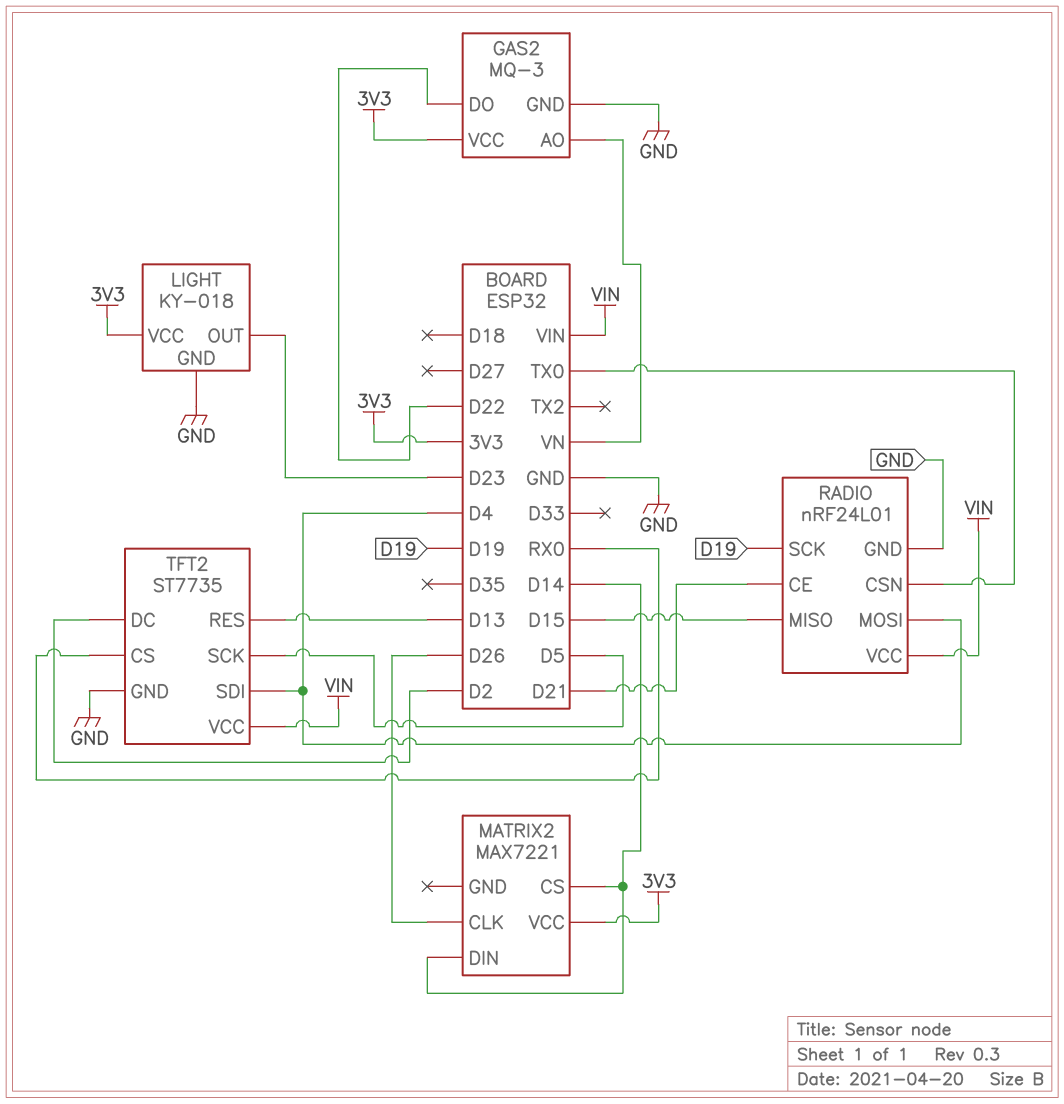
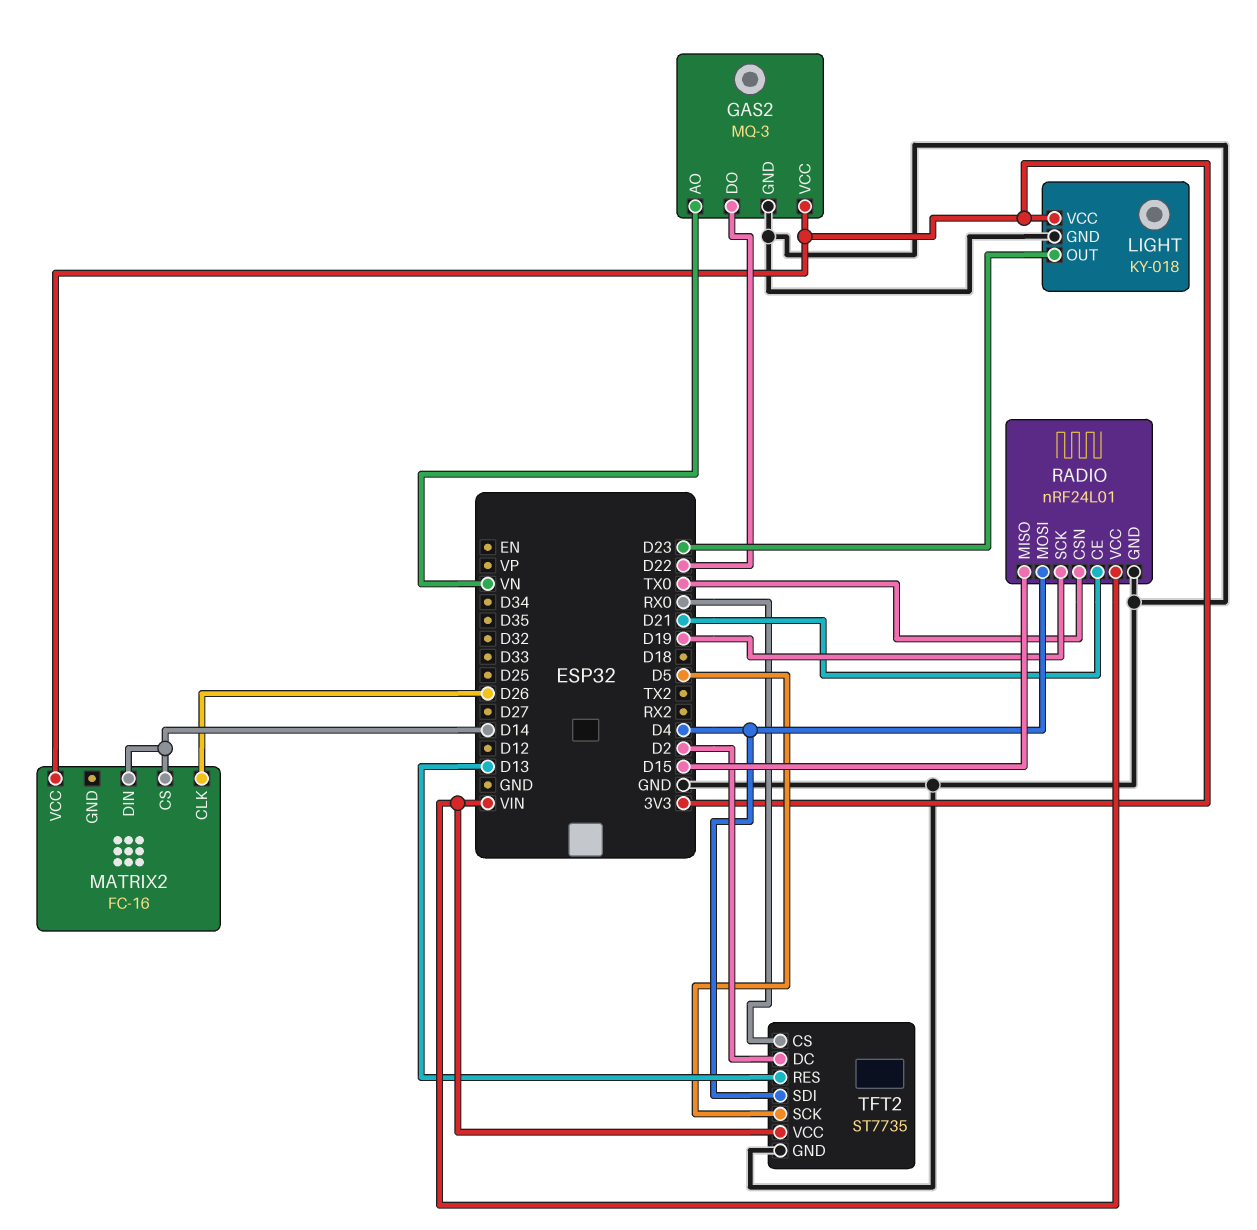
MATRIX2: MAX7221 -> FC-16

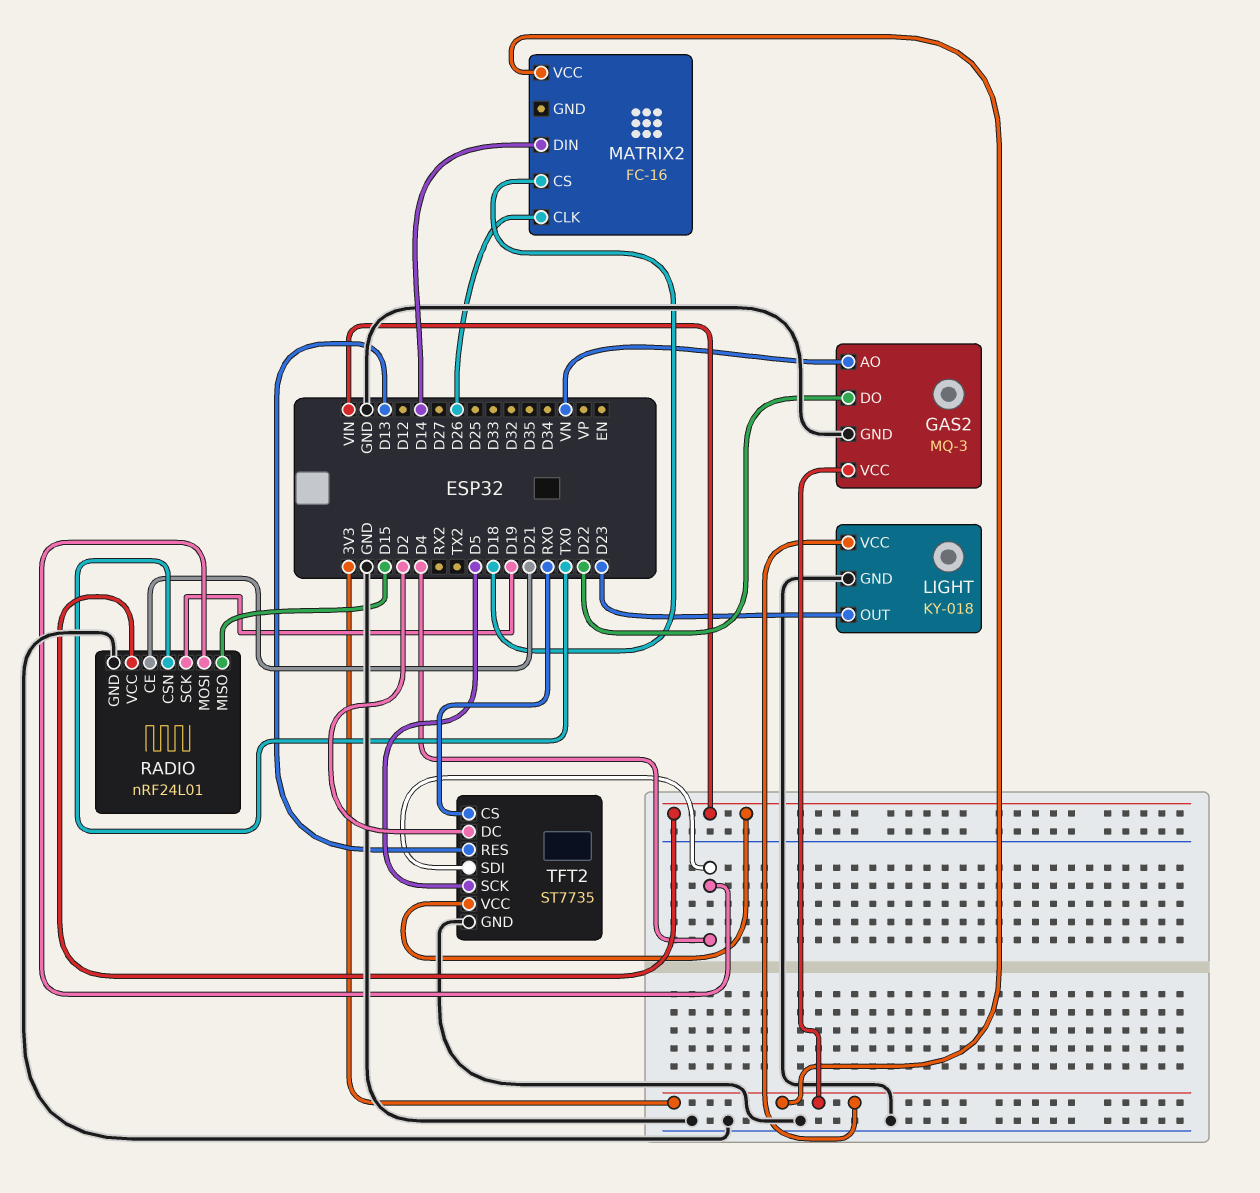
MATRIX2 pin CS: D14 -> D18

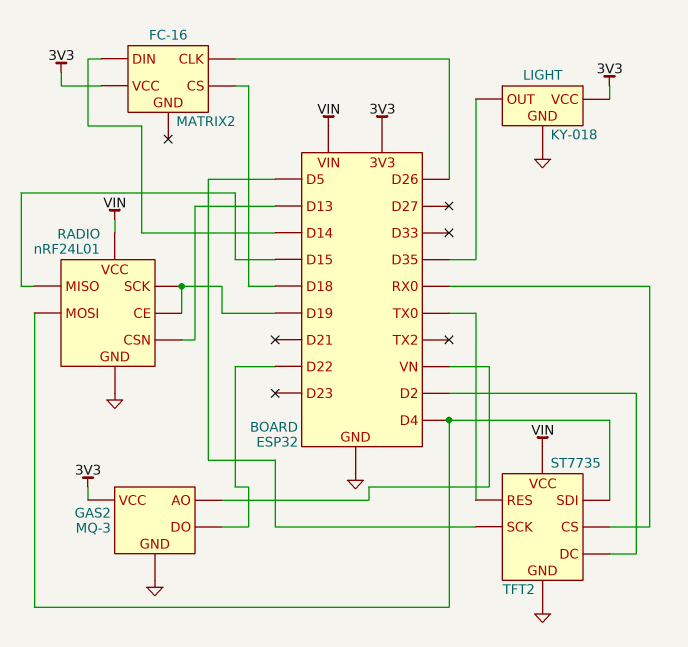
LIGHT pin OUT: D23 -> D35
RADIO pin CE: D21 -> D19
RADIO pin CSN: TX0 -> D13
TFT2 pin RES: D13 -> TX0

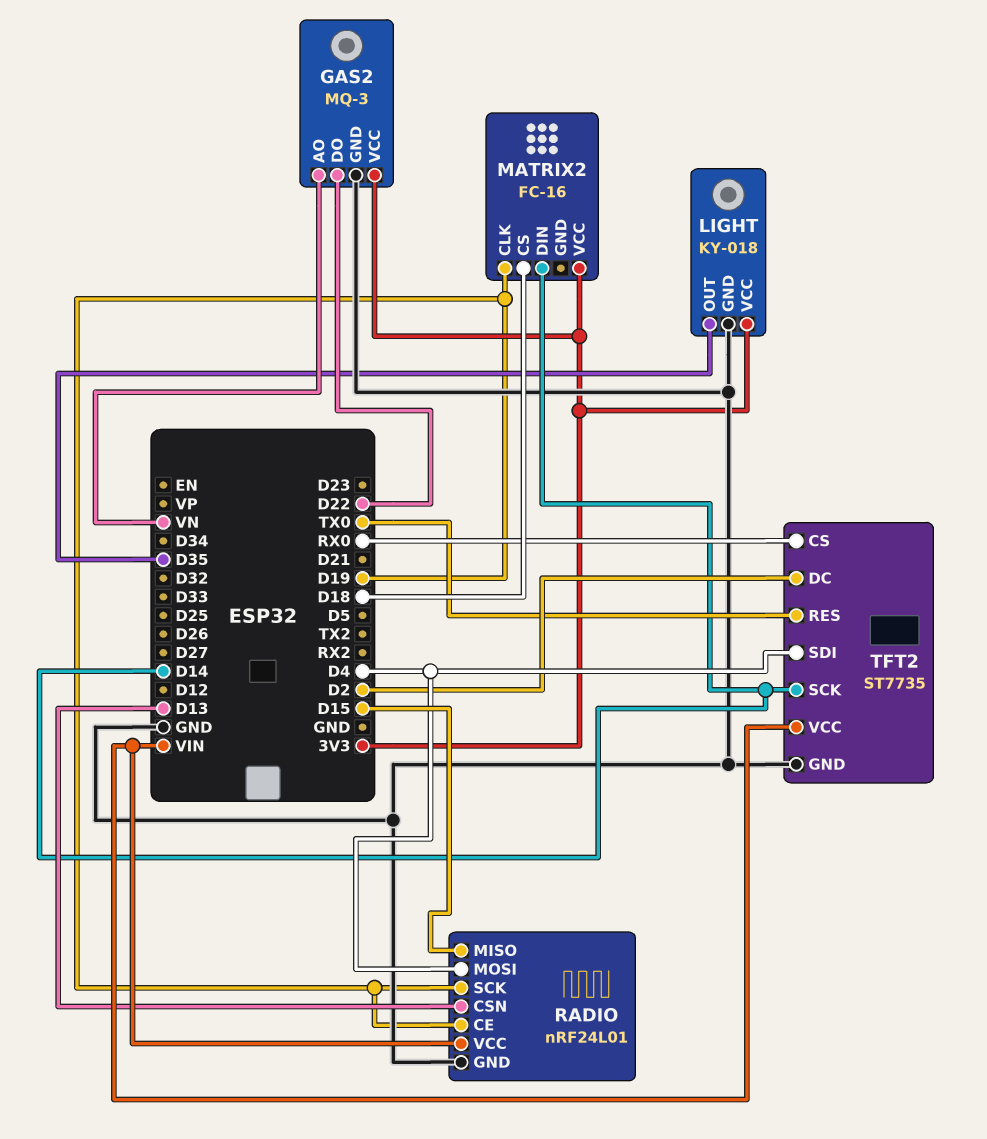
MATRIX2 pin CLK: D26 -> D19
TFT2 pin SCK: D5 -> D14

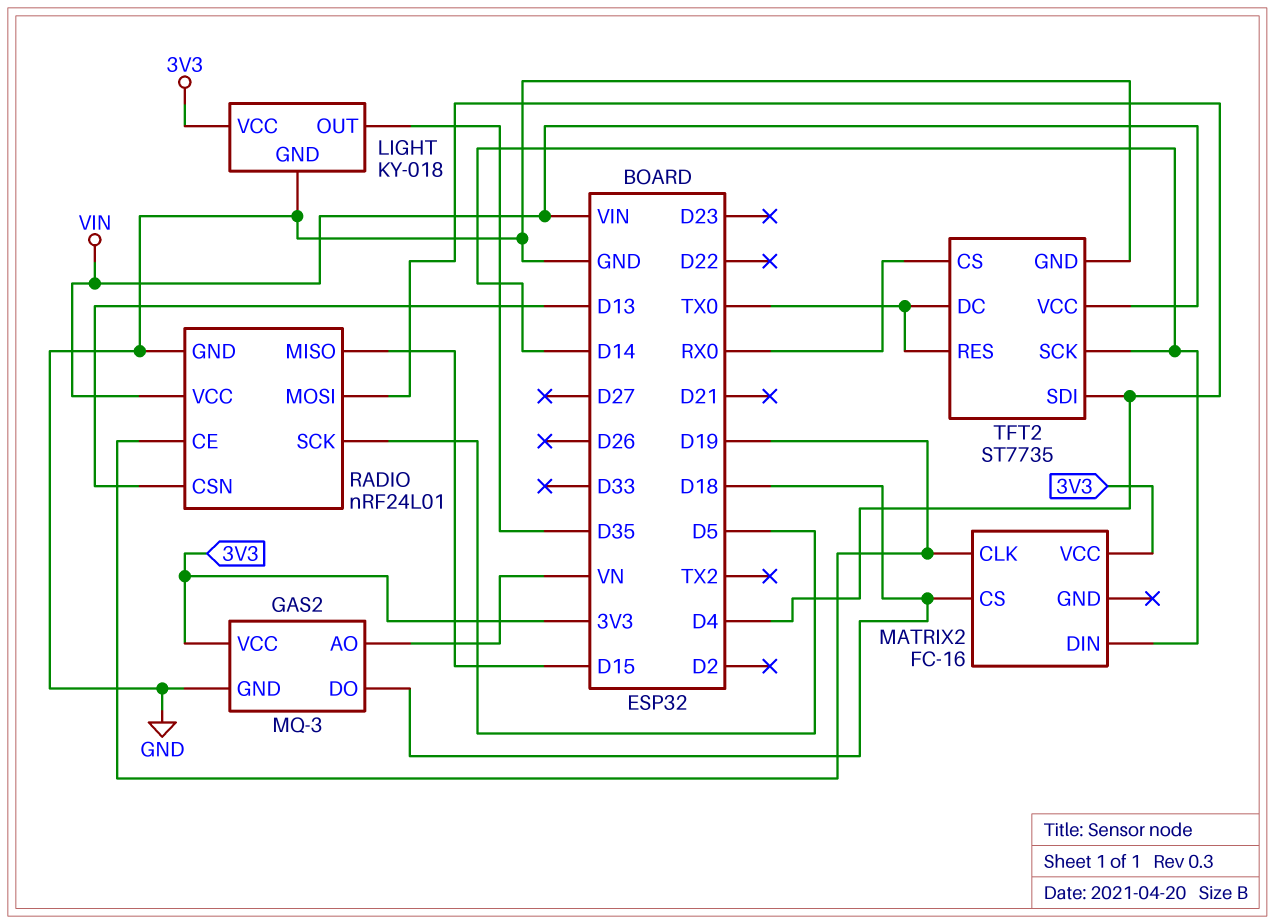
GAS2 pin DO: D22 -> D18
RADIO pin SCK: D19 -> D5
TFT2 pin DC: D2 -> TX0

